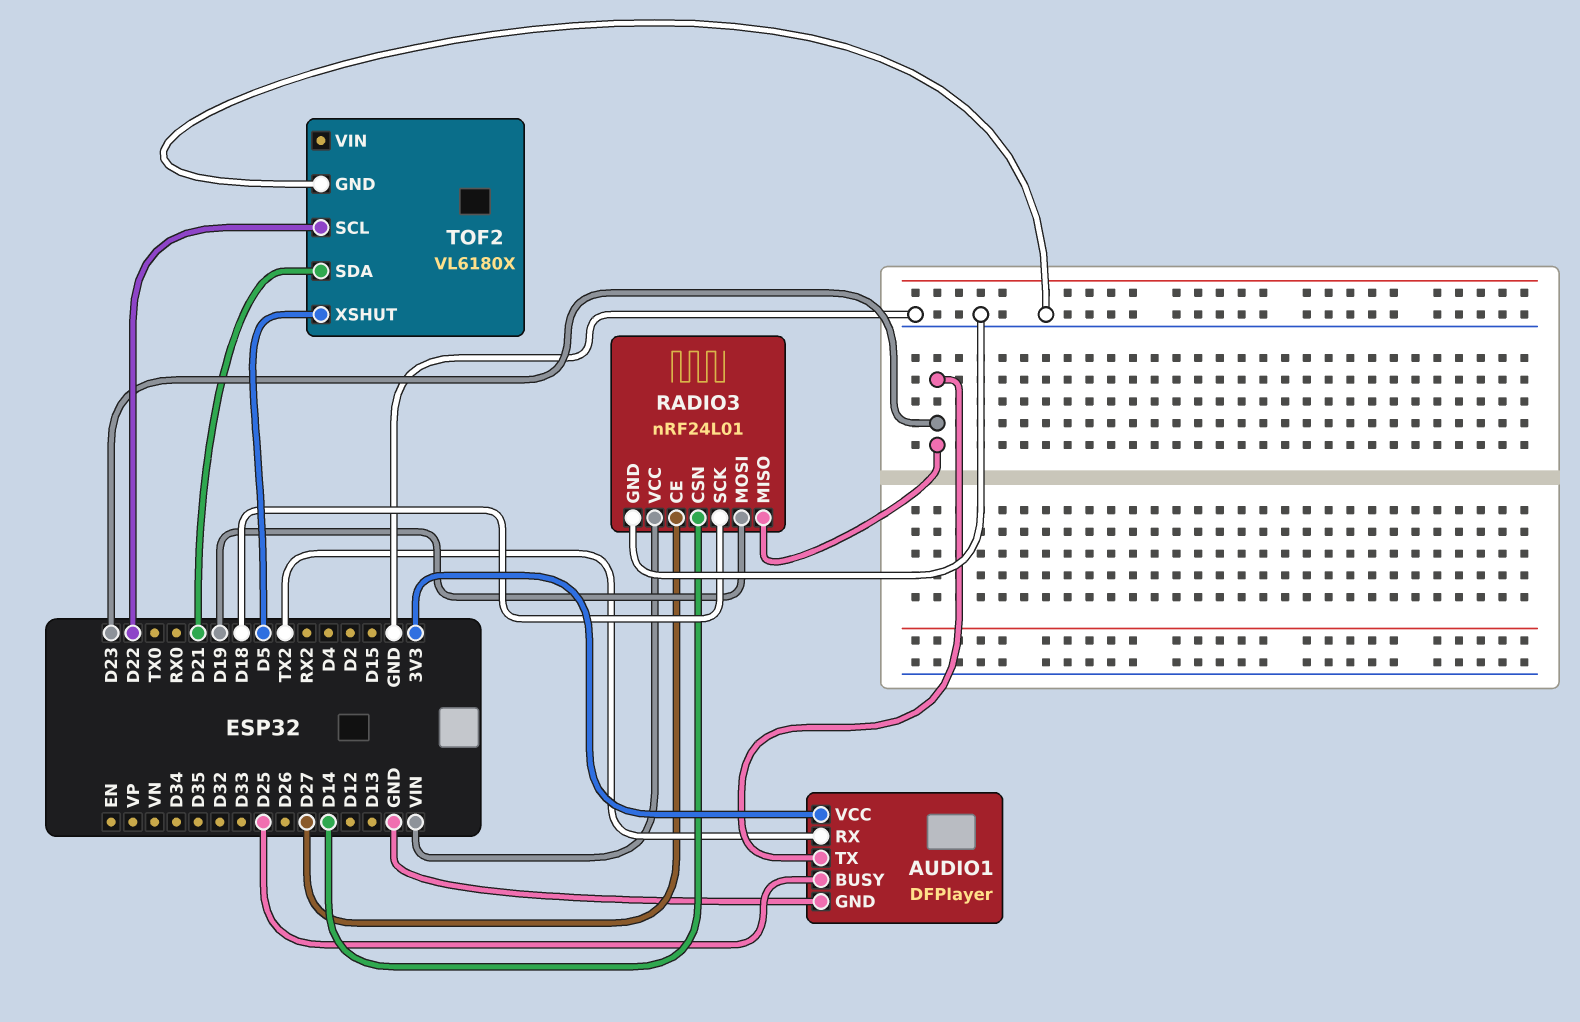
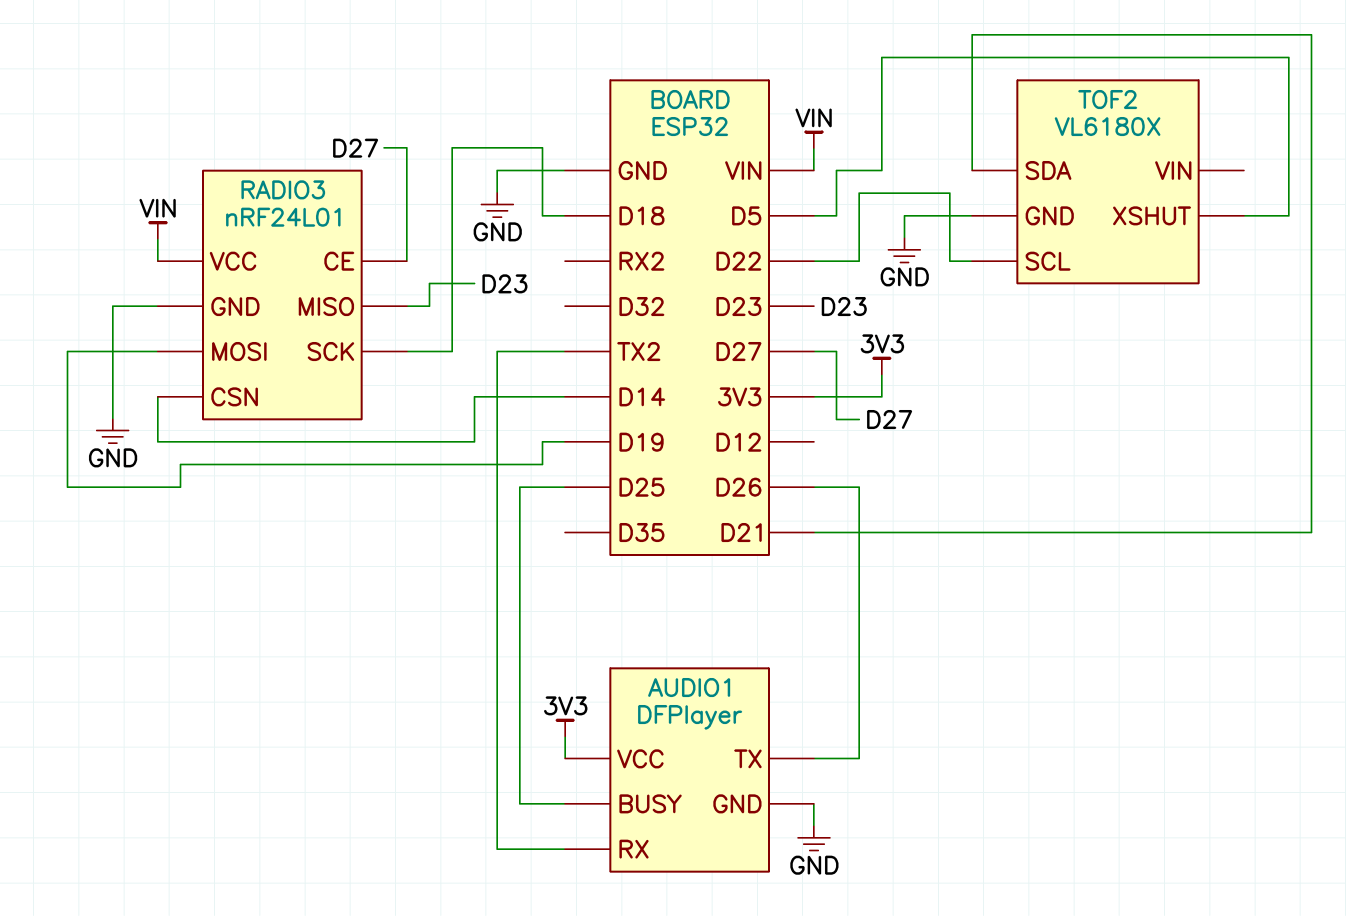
AUDIO1 pin TX: D23 -> D26

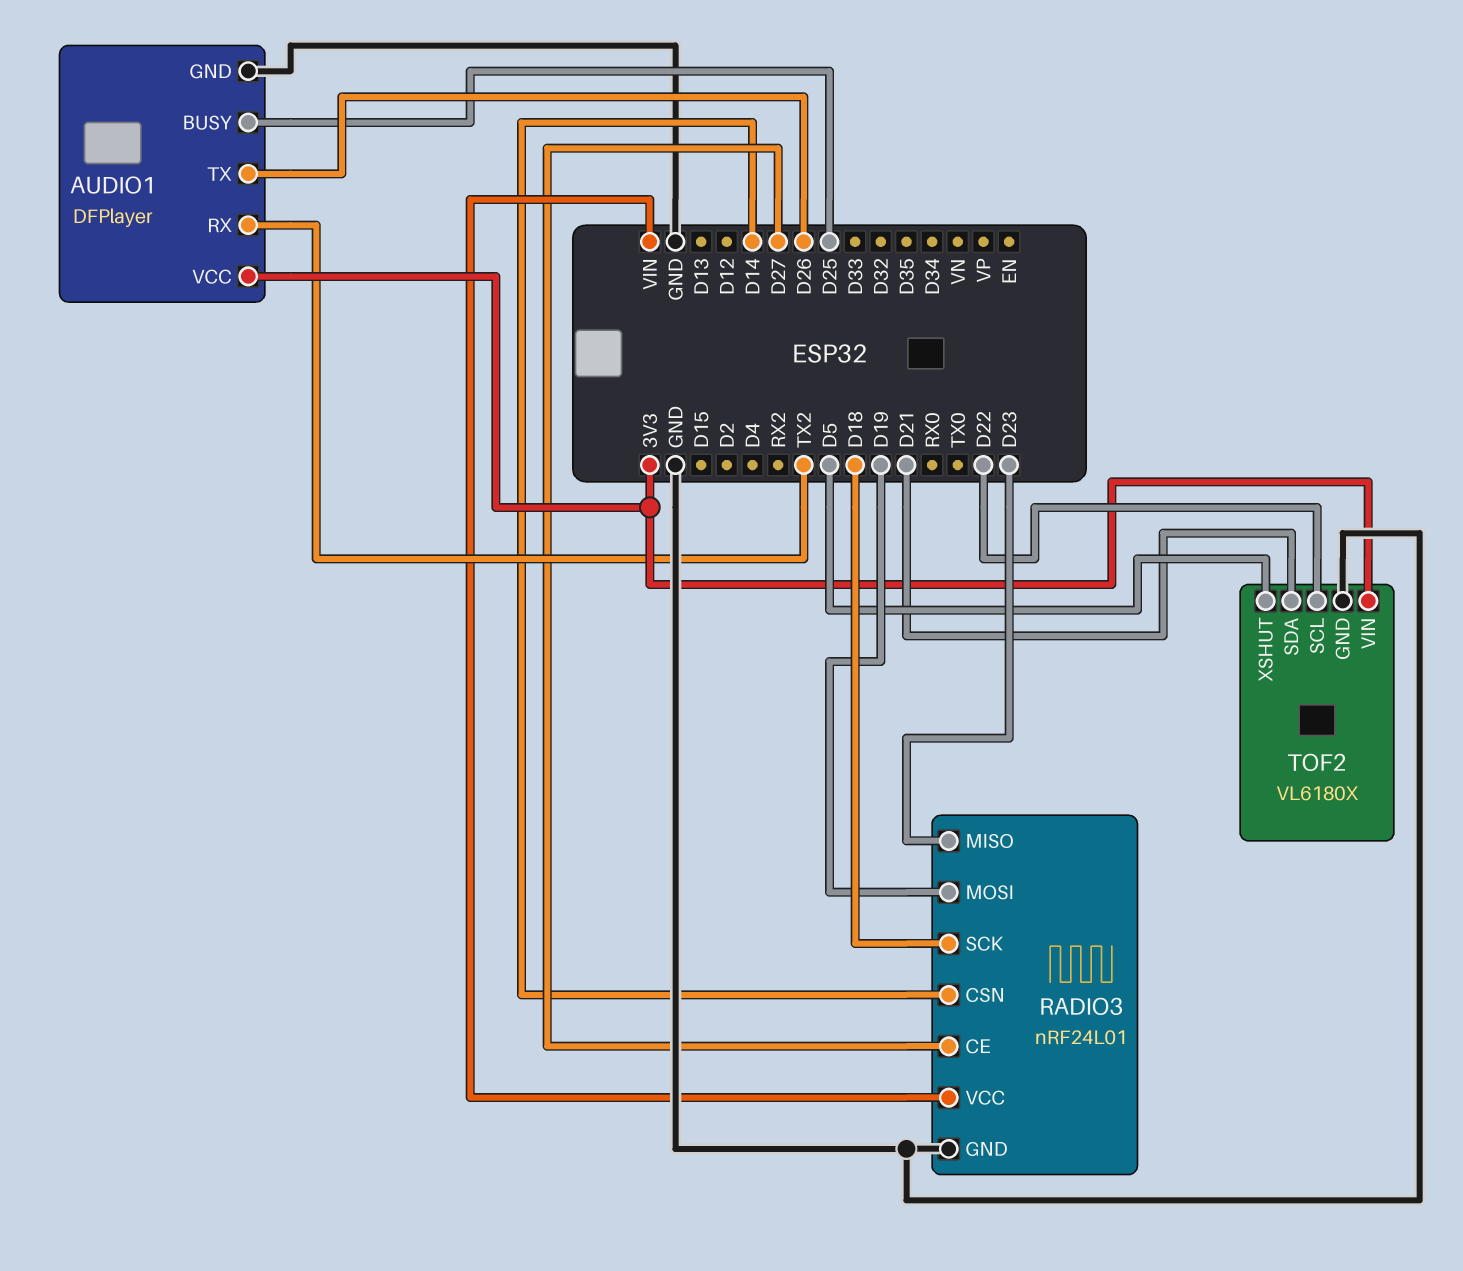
TOF2 pin VIN: none -> 3V3

